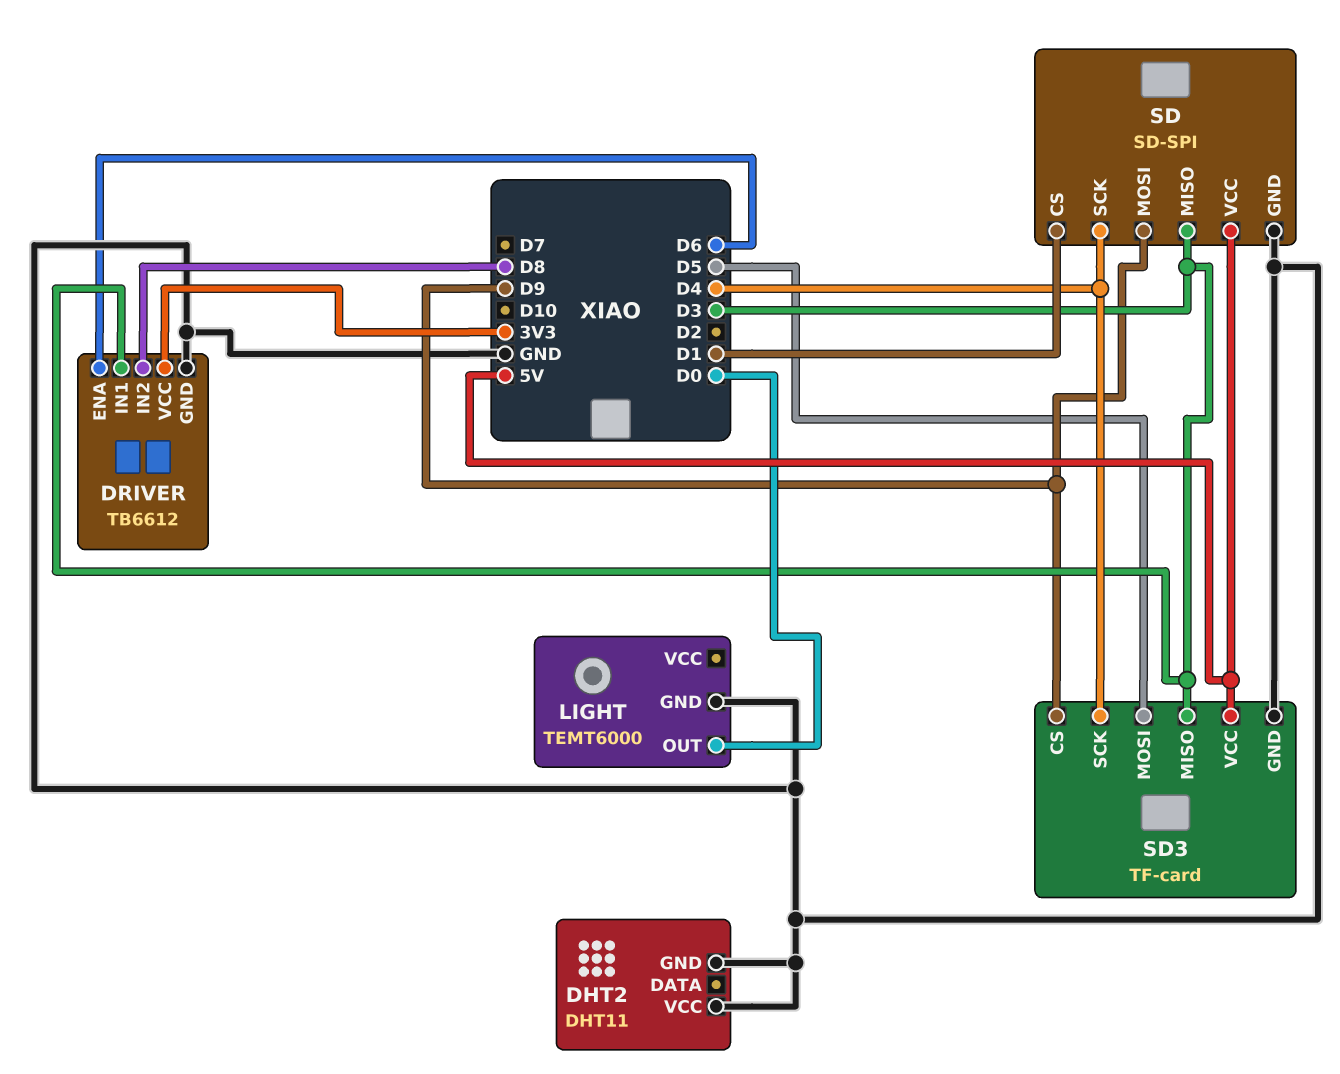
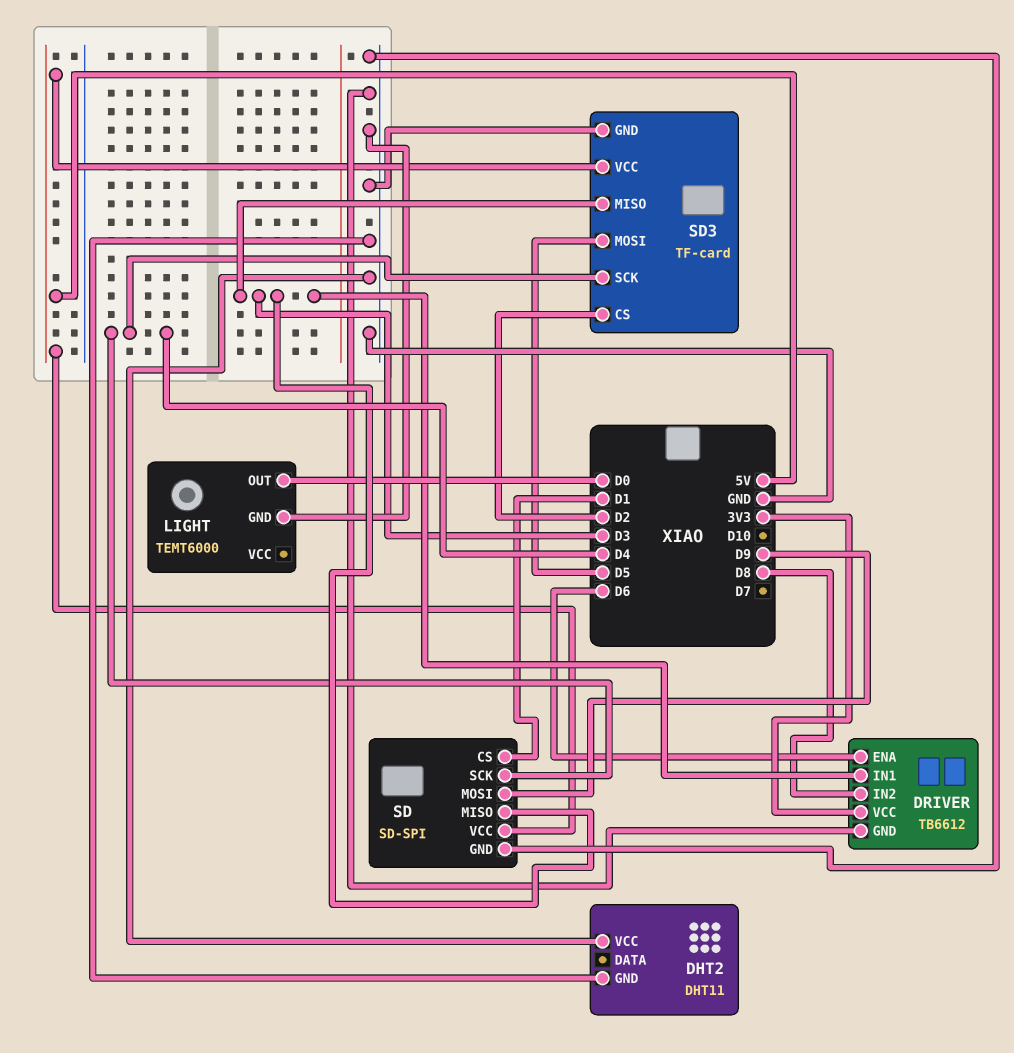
SD3 pin CS: D9 -> D2

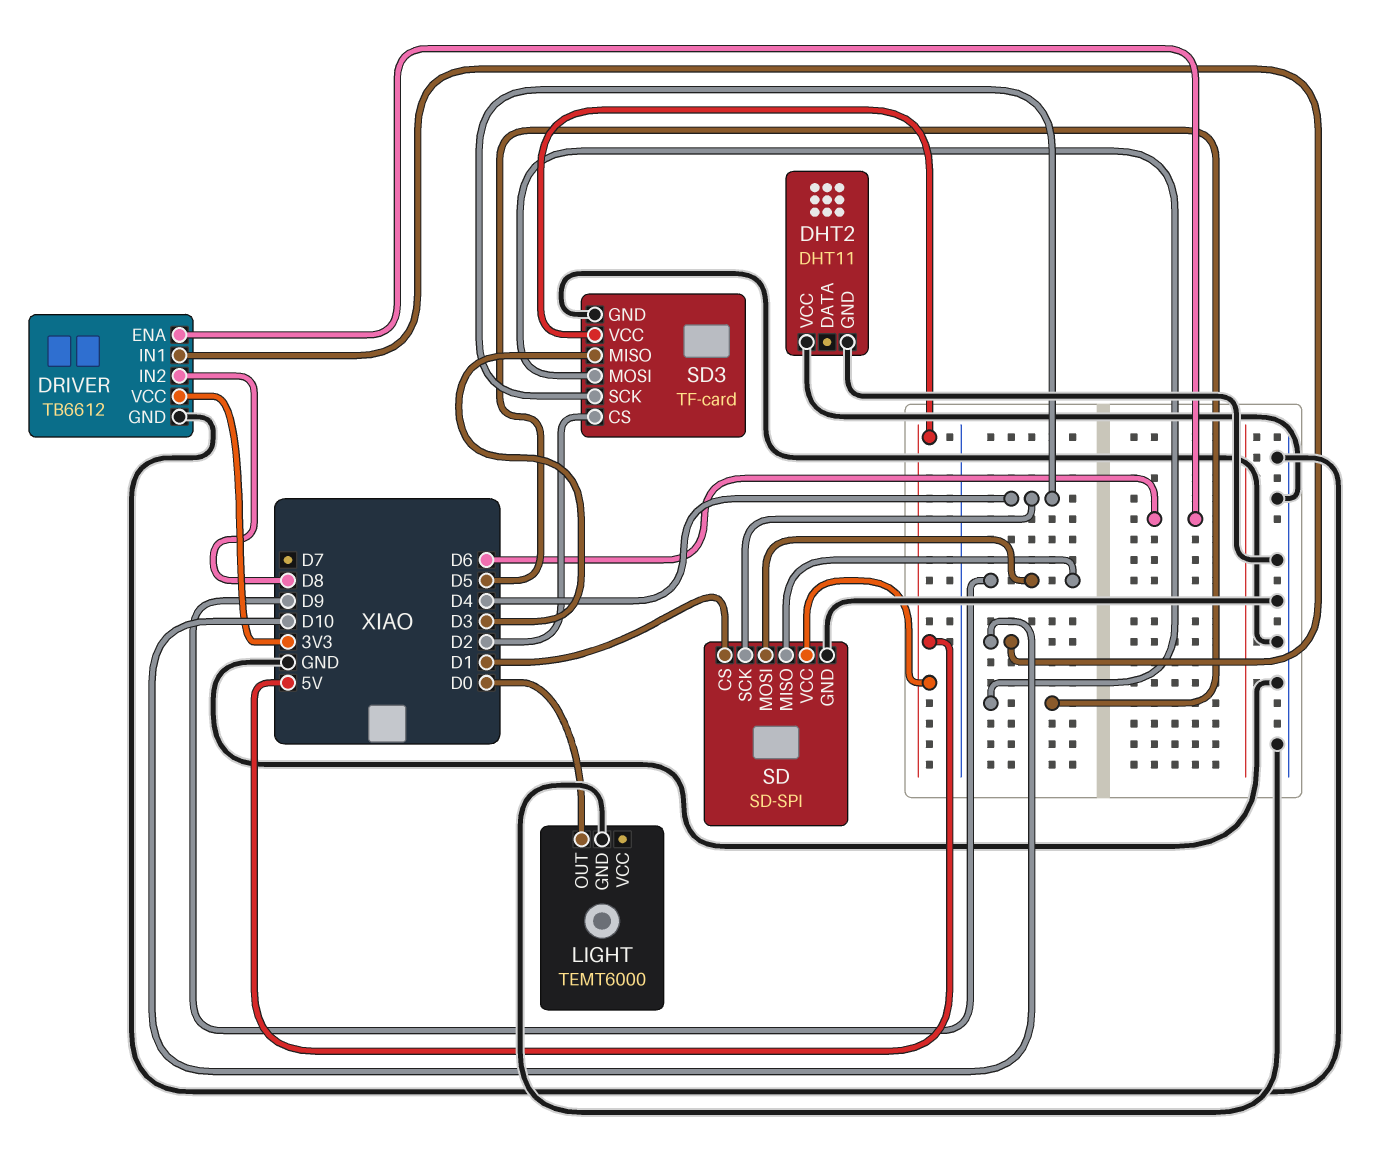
DRIVER pin IN1: D3 -> D10
SD pin MISO: D3 -> D9

